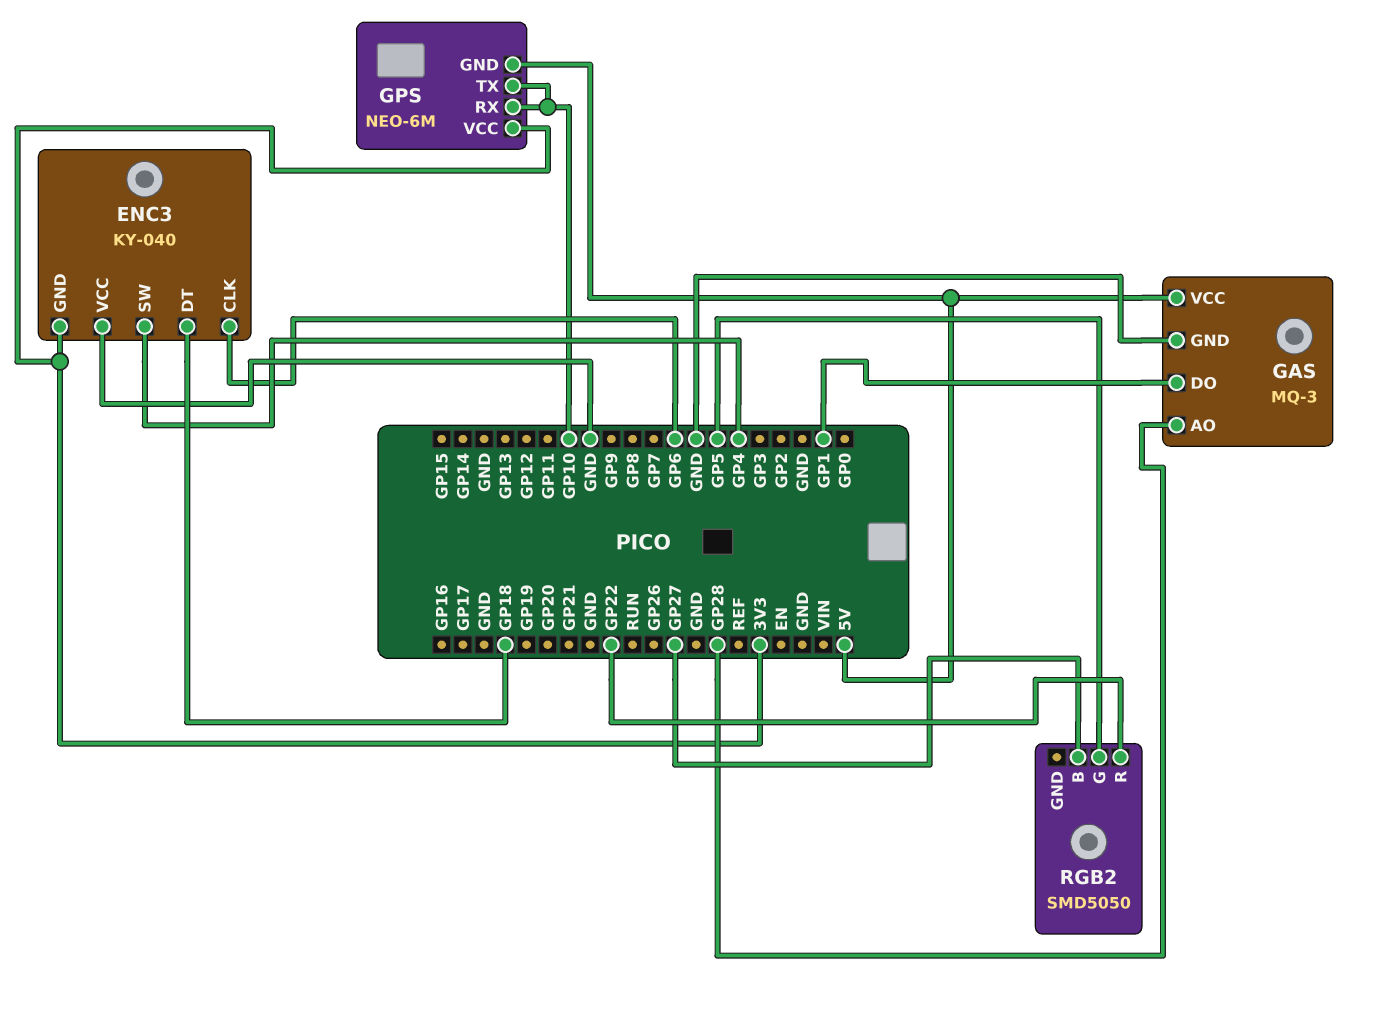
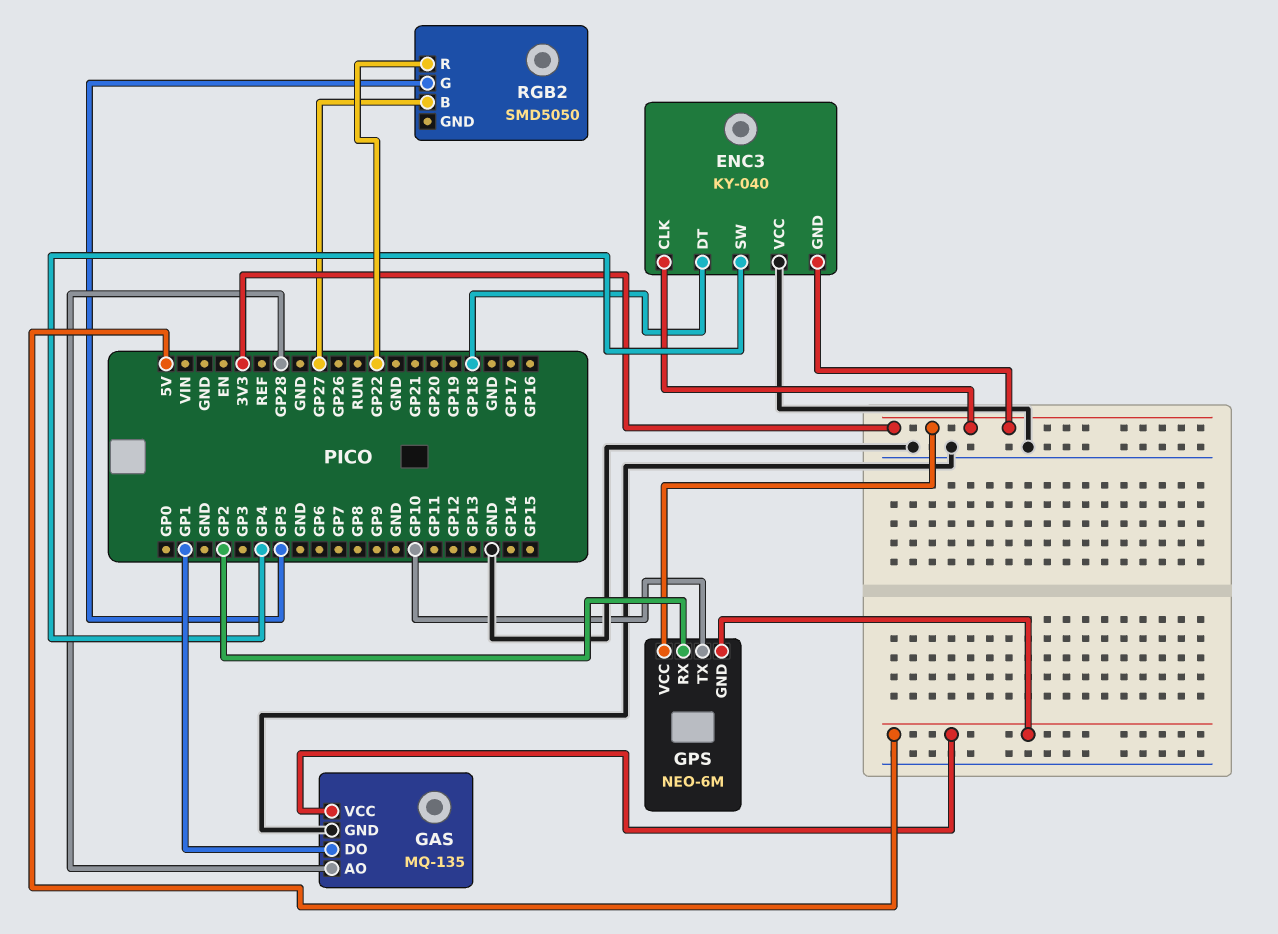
ENC3 pin CLK: GP6 -> 3V3
GAS: MQ-3 -> MQ-135
GPS pin RX: GP10 -> GP2

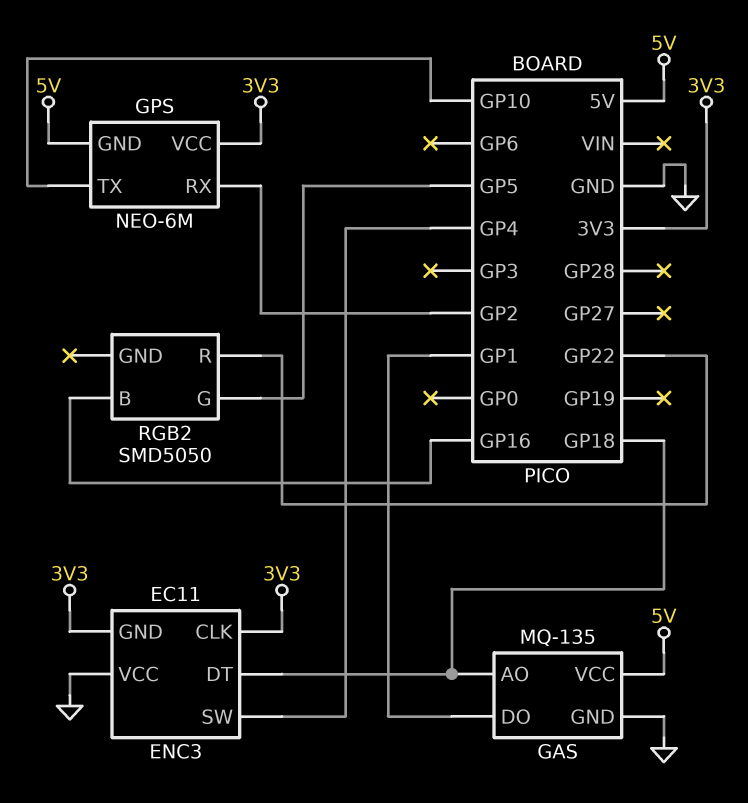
ENC3: KY-040 -> EC11
GAS pin AO: GP28 -> GP18
RGB2 pin B: GP27 -> GP16

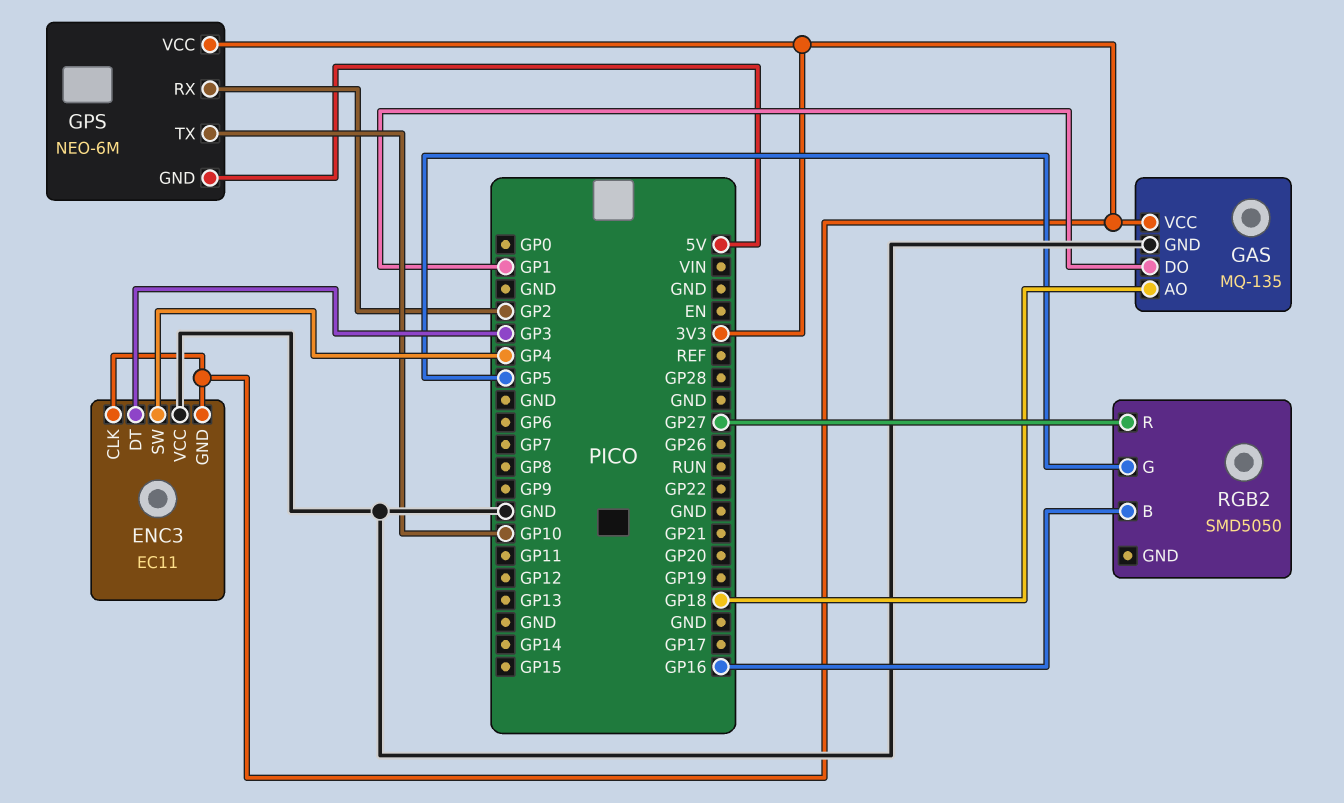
ENC3 pin DT: GP18 -> GP3
GAS pin VCC: 5V -> 3V3
RGB2 pin R: GP22 -> GP27

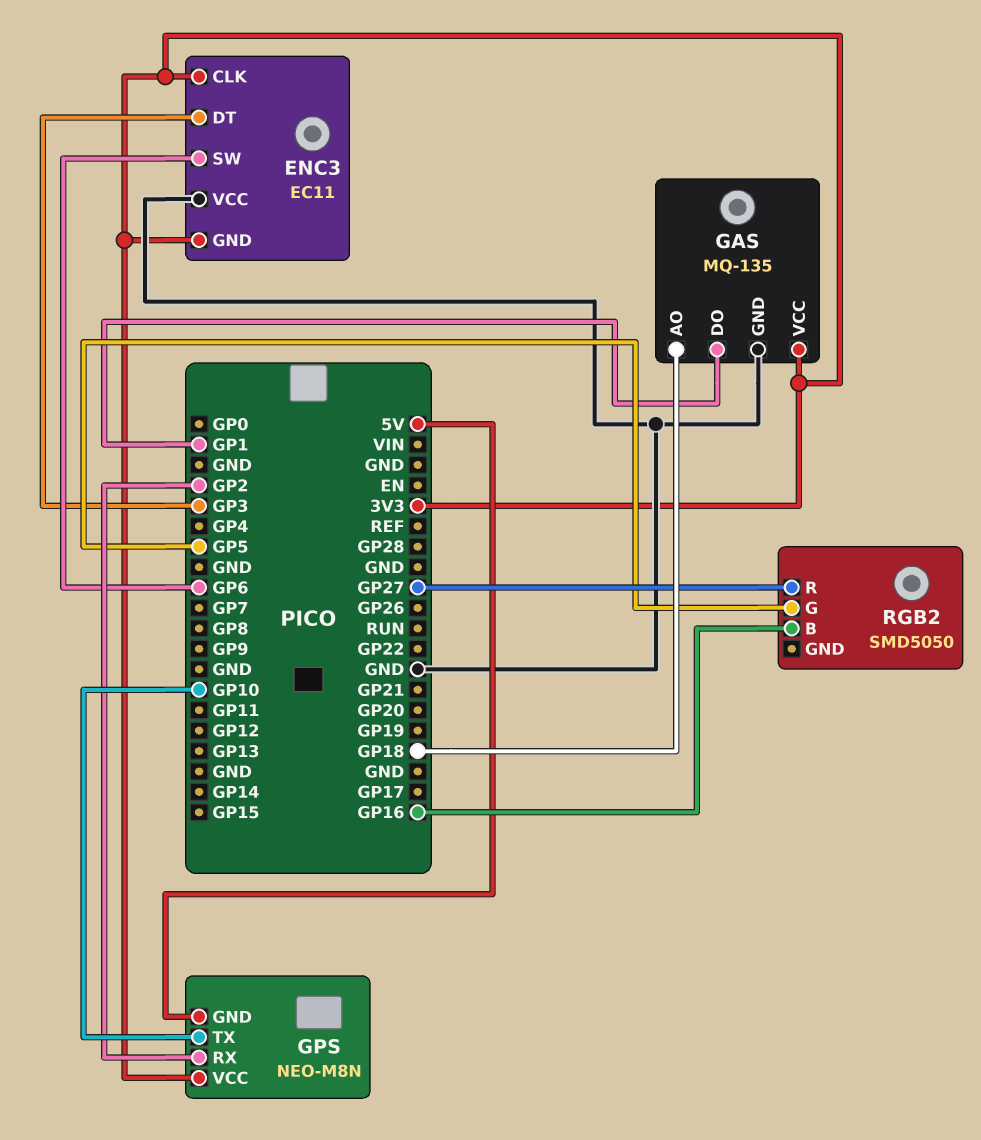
ENC3 pin SW: GP4 -> GP6
GPS: NEO-6M -> NEO-M8N

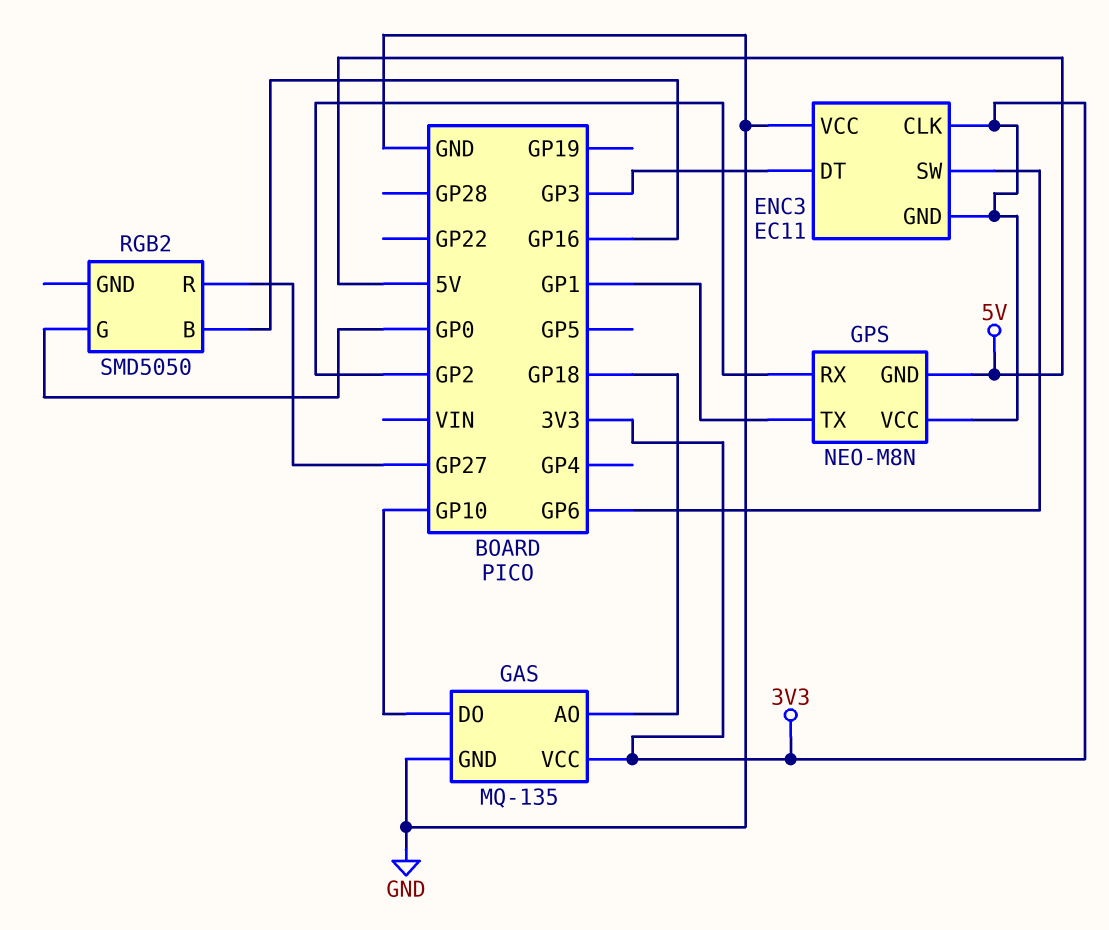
GAS pin DO: GP1 -> GP10
GPS pin TX: GP10 -> GP1
RGB2 pin G: GP5 -> GP0

